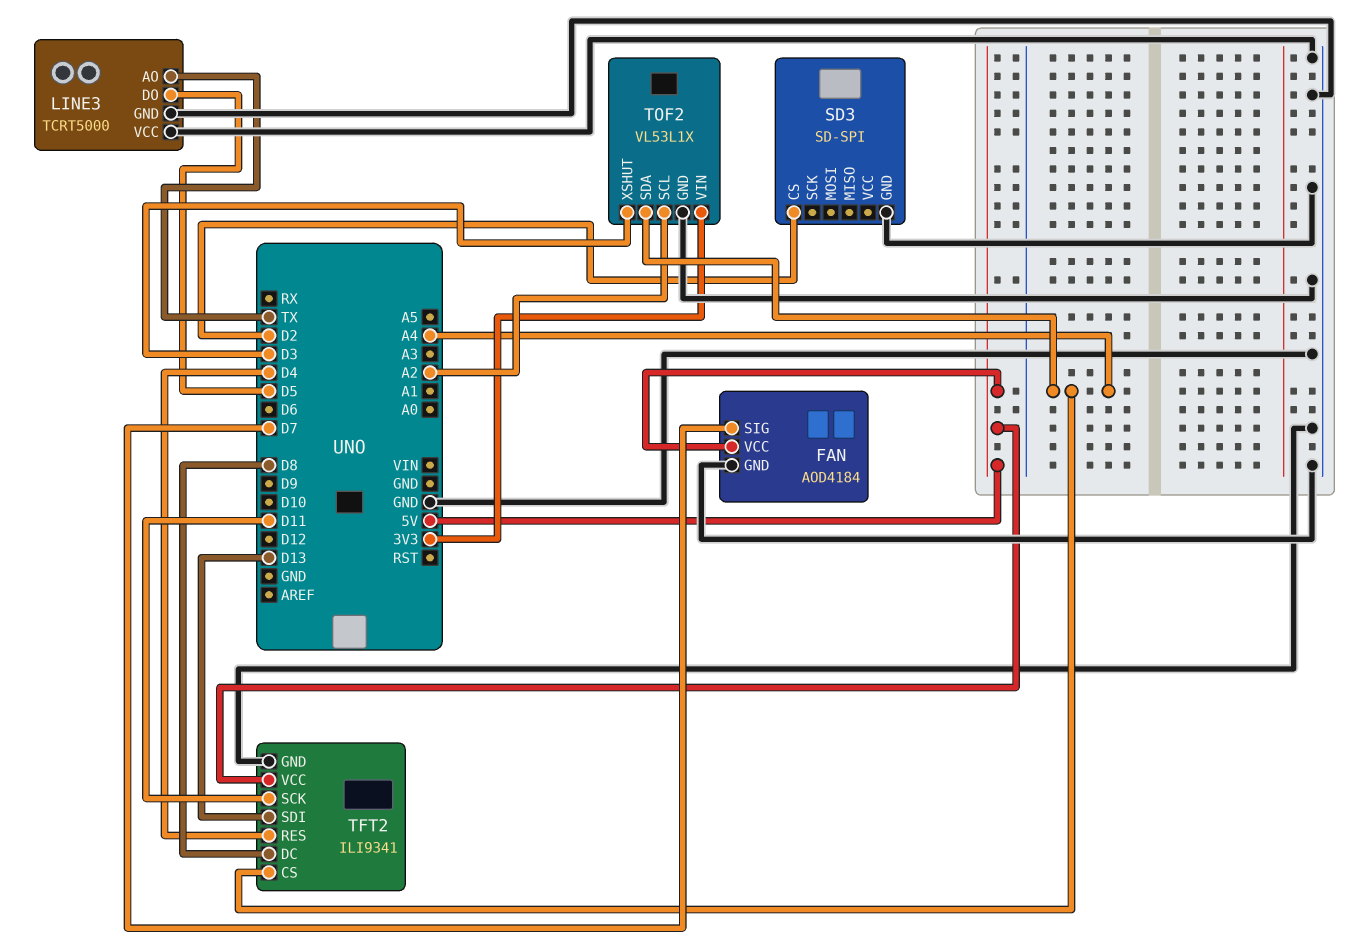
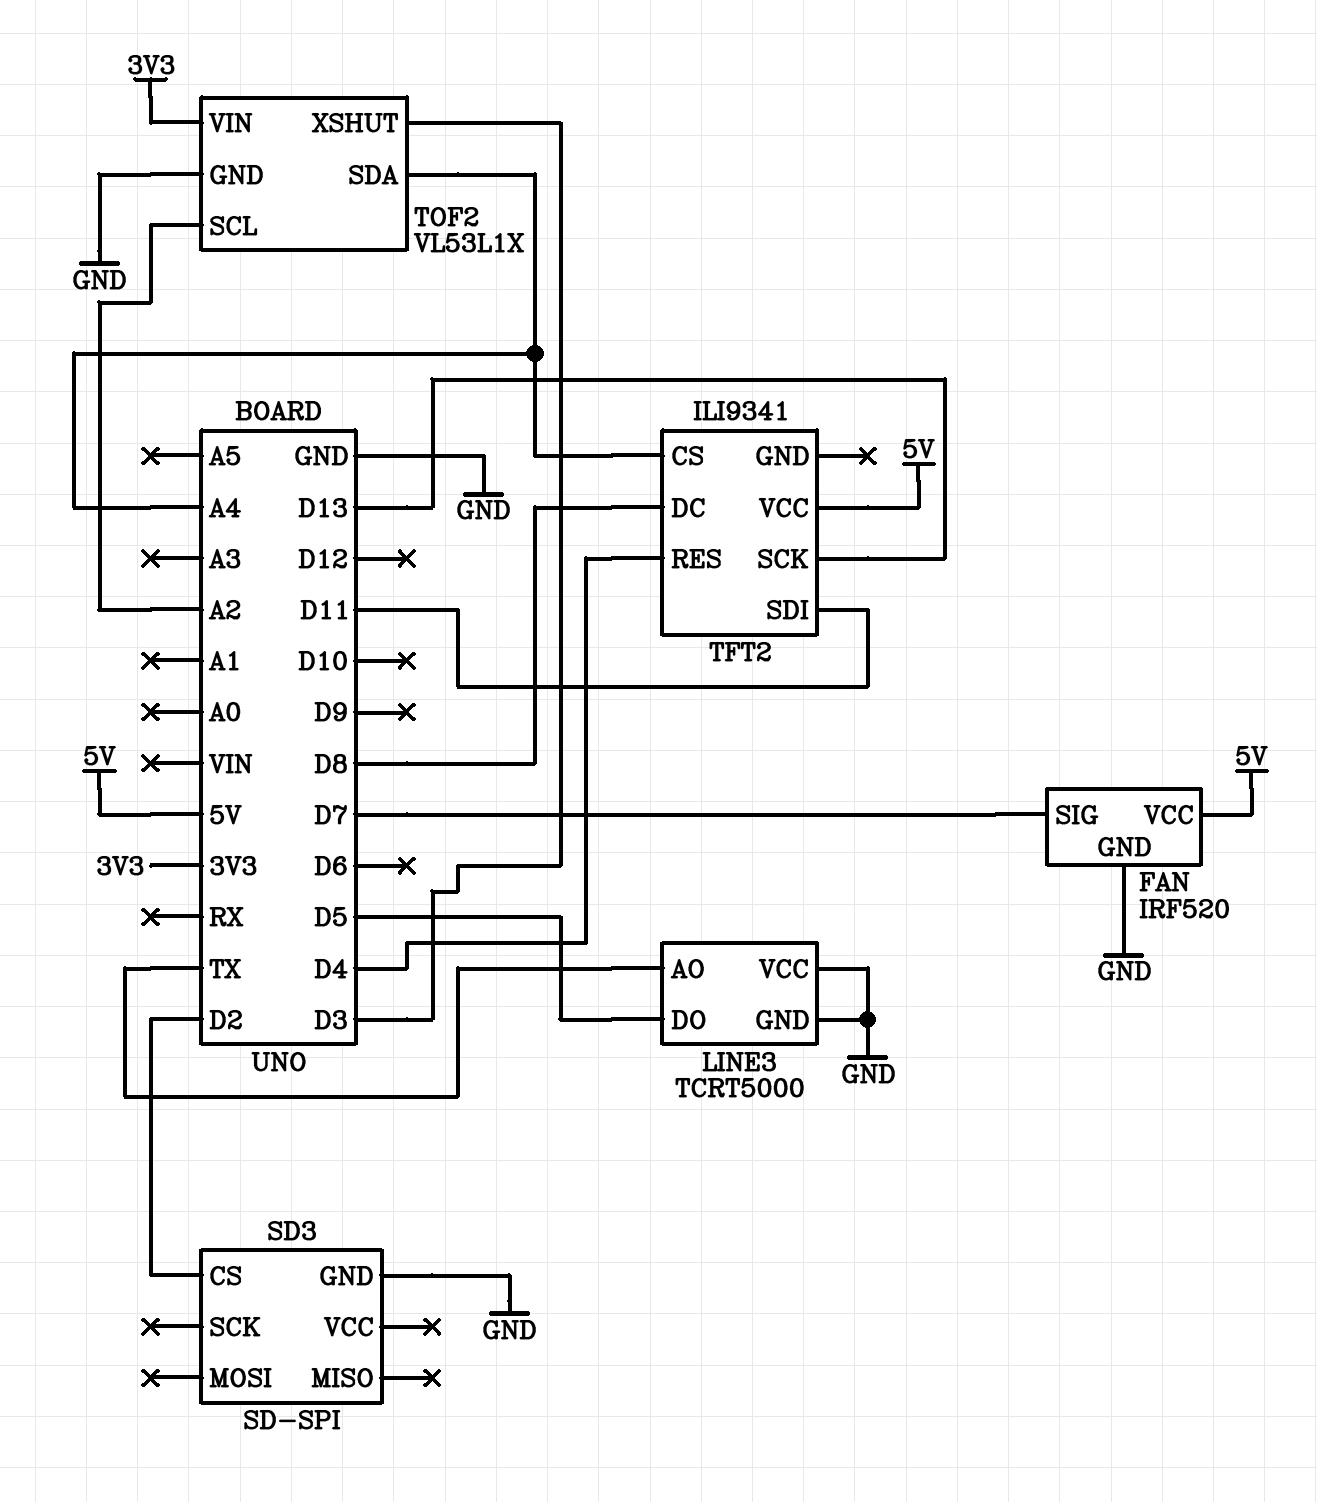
FAN: AOD4184 -> IRF520
TFT2 pin GND: GND -> none
TFT2 pin SCK: D11 -> D13
TFT2 pin SDI: D13 -> D11

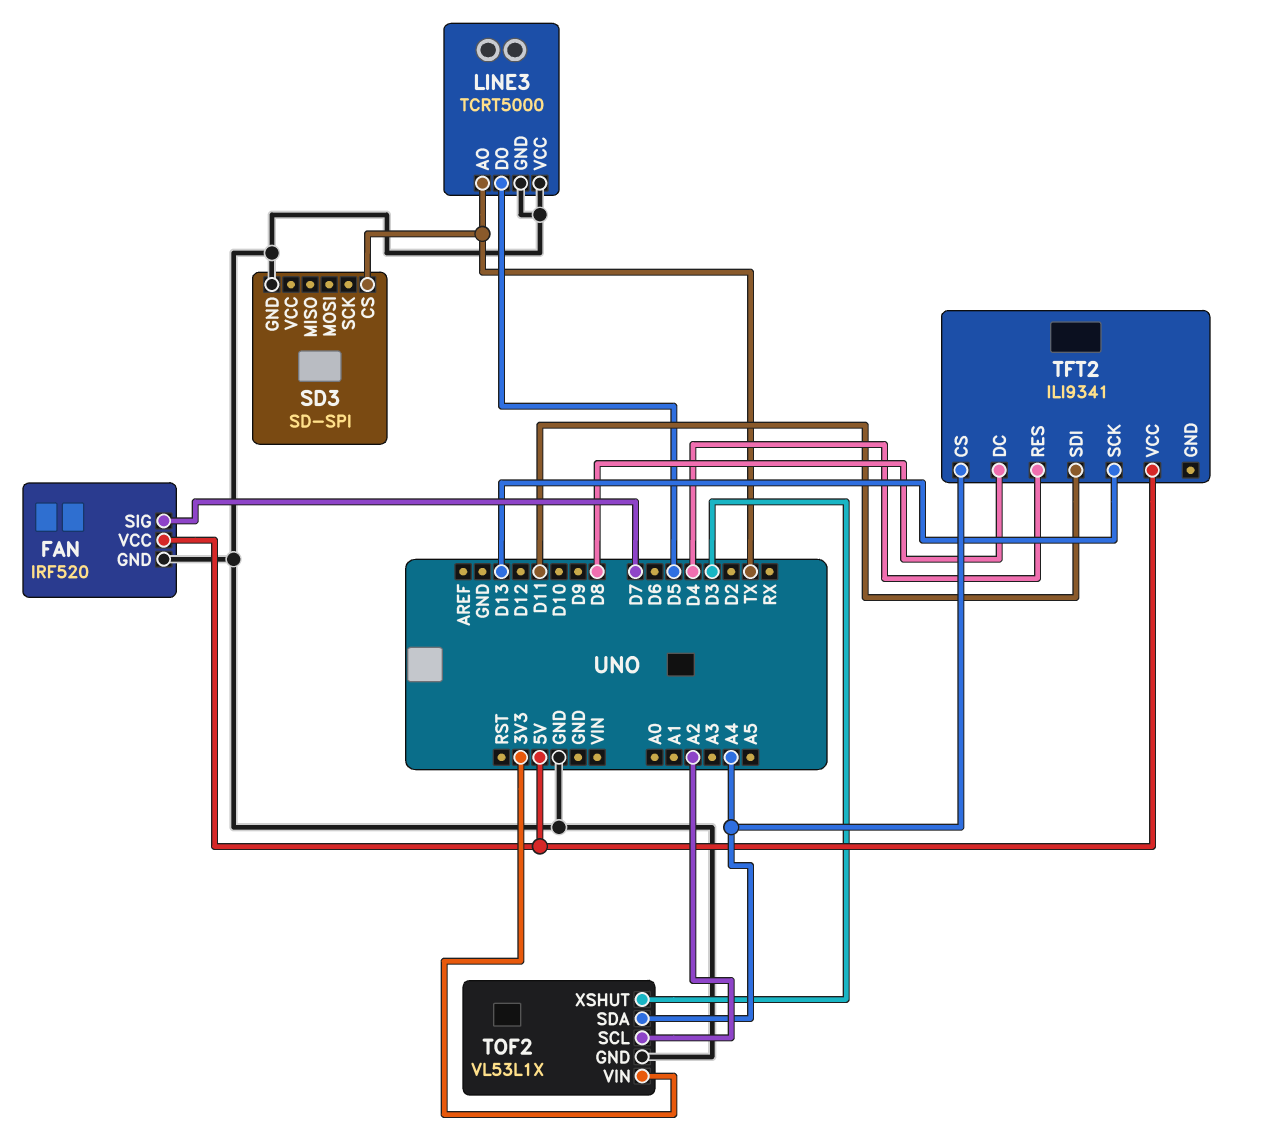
SD3 pin CS: D2 -> TX

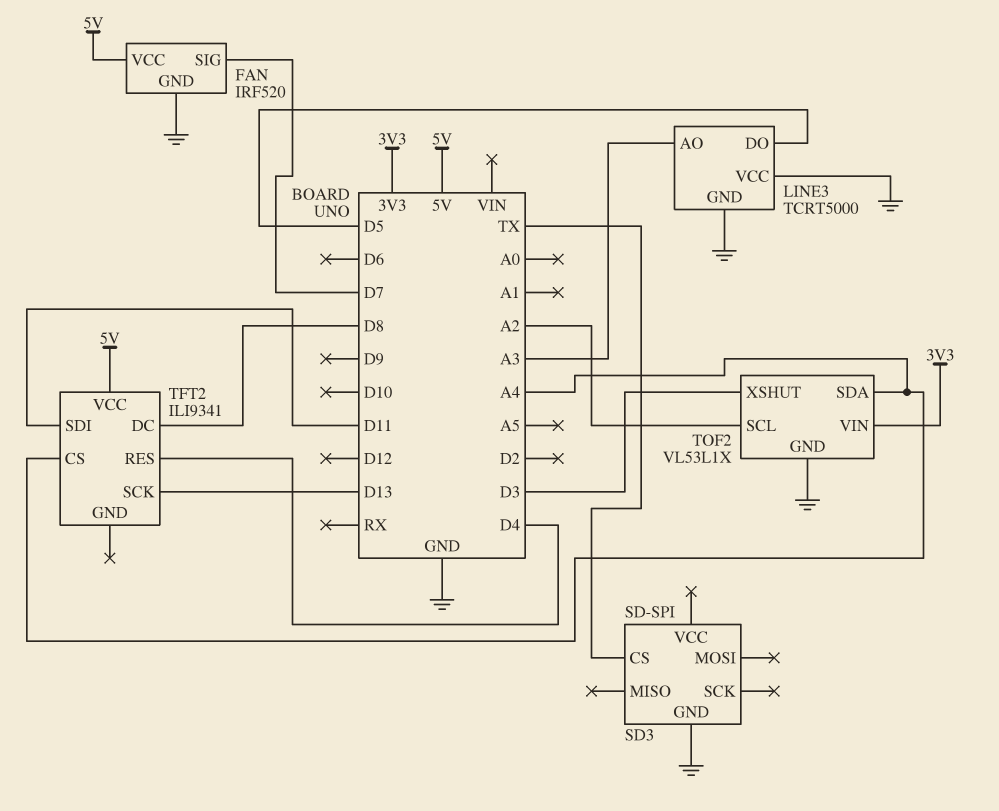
LINE3 pin AO: TX -> A3

